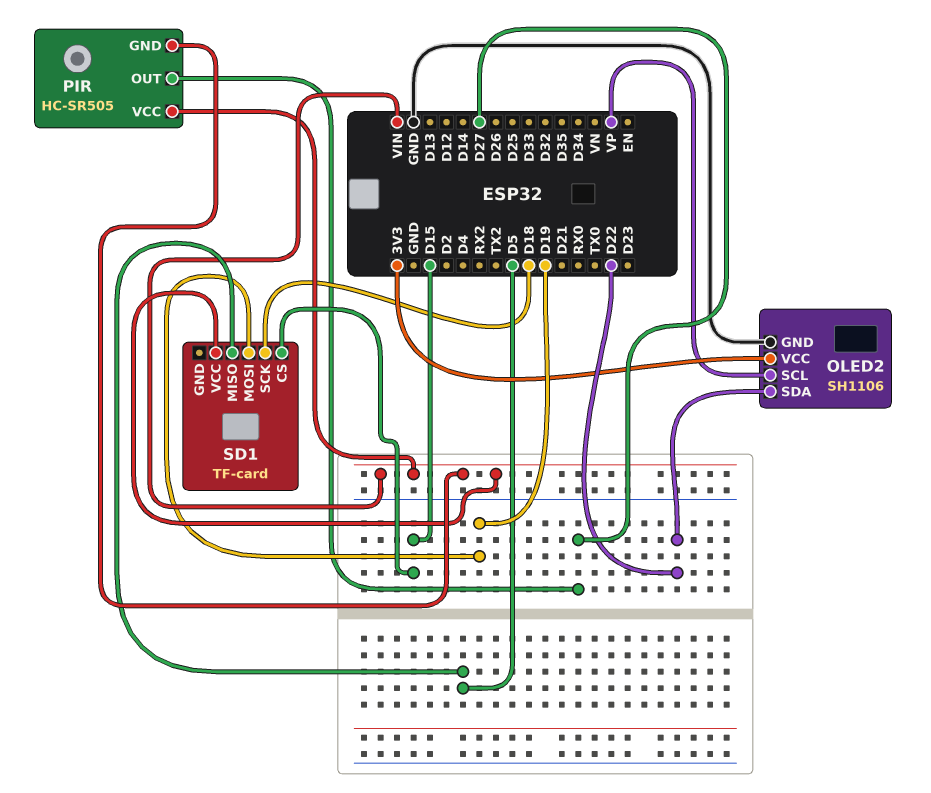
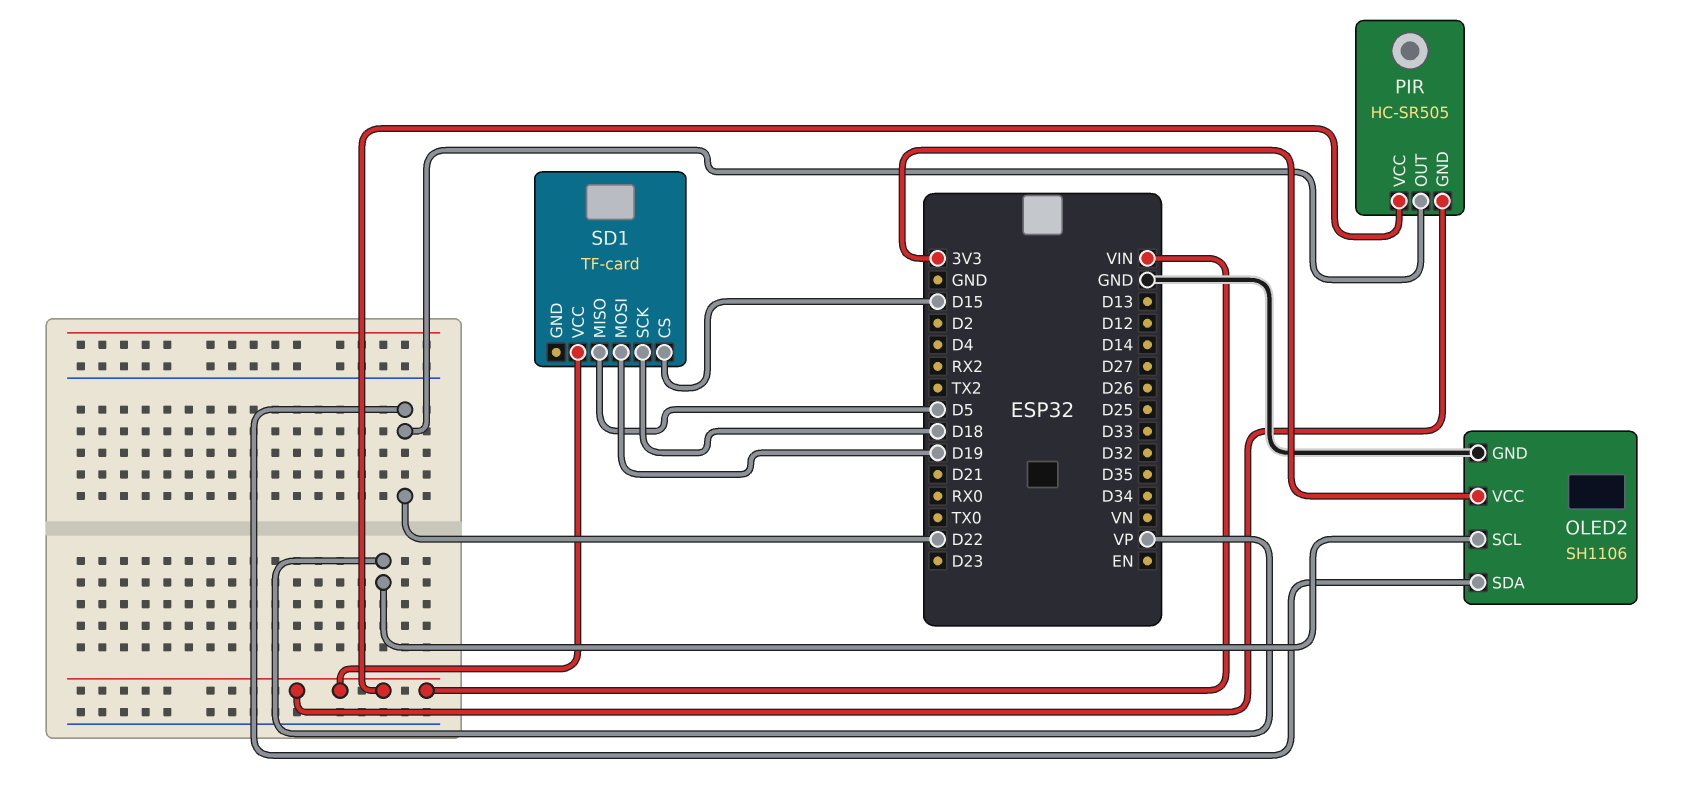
PIR pin OUT: D27 -> D22

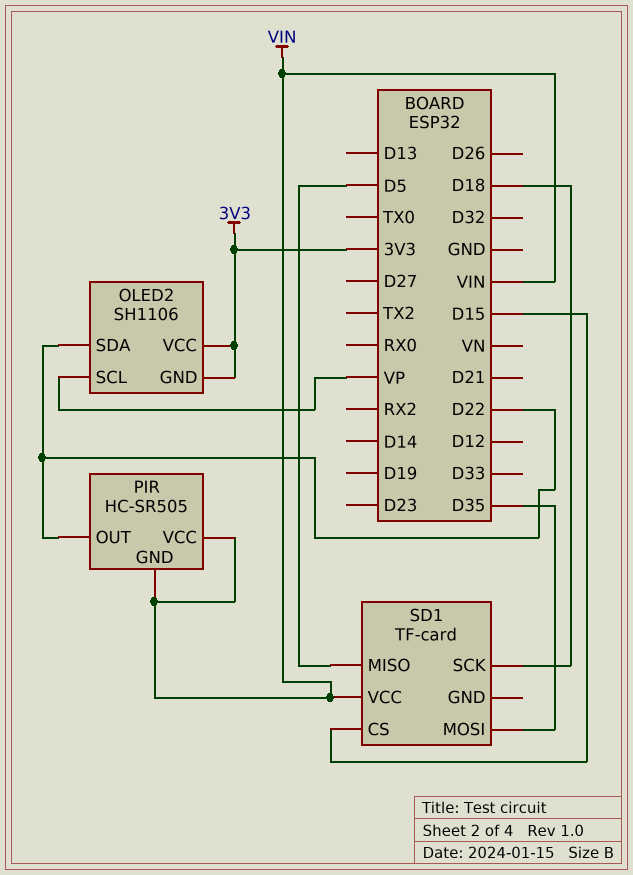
OLED2 pin GND: GND -> 3V3
SD1 pin MOSI: D19 -> D35

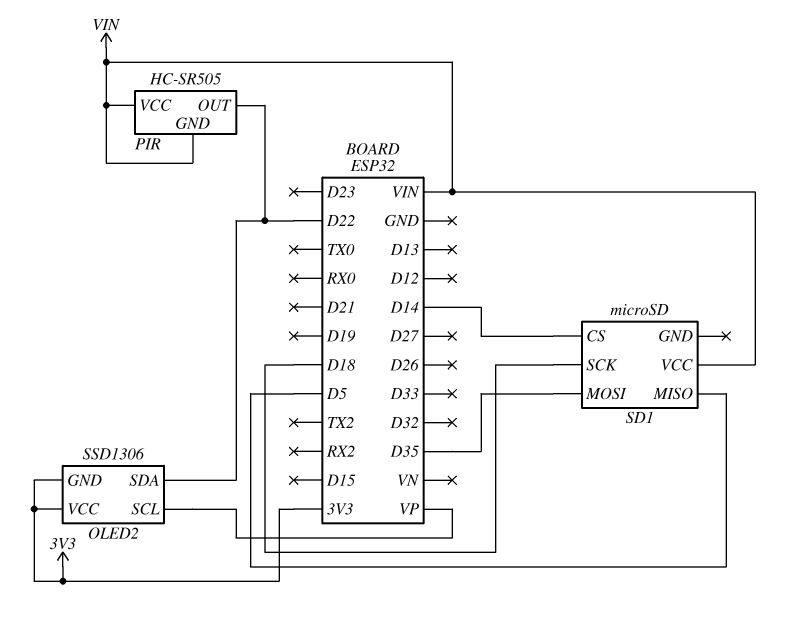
OLED2: SH1106 -> SSD1306
SD1: TF-card -> microSD
SD1 pin CS: D15 -> D14

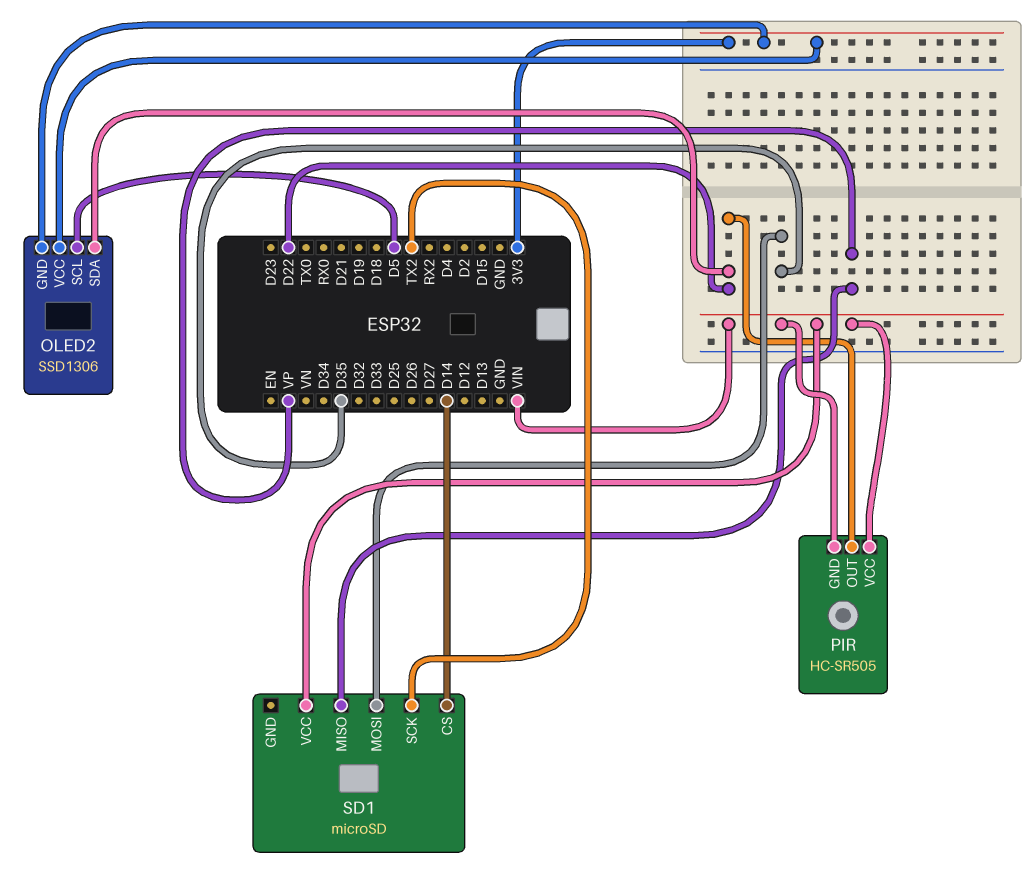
OLED2 pin SCL: VP -> D5
SD1 pin MISO: D5 -> VP
SD1 pin SCK: D18 -> TX2

